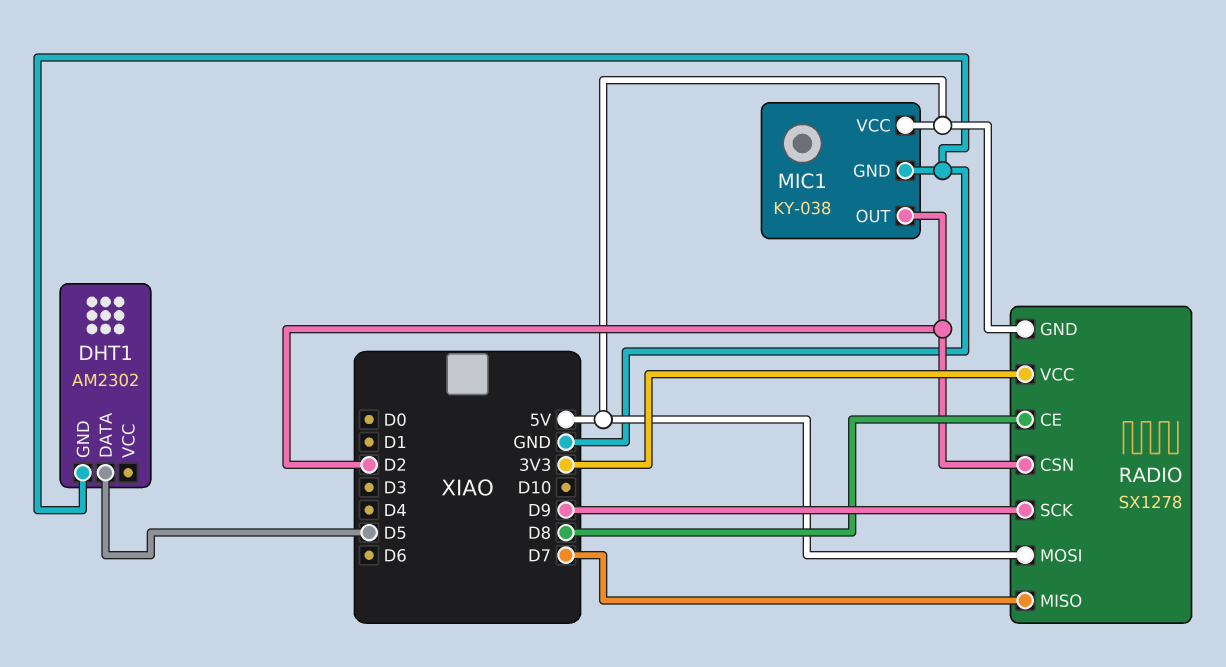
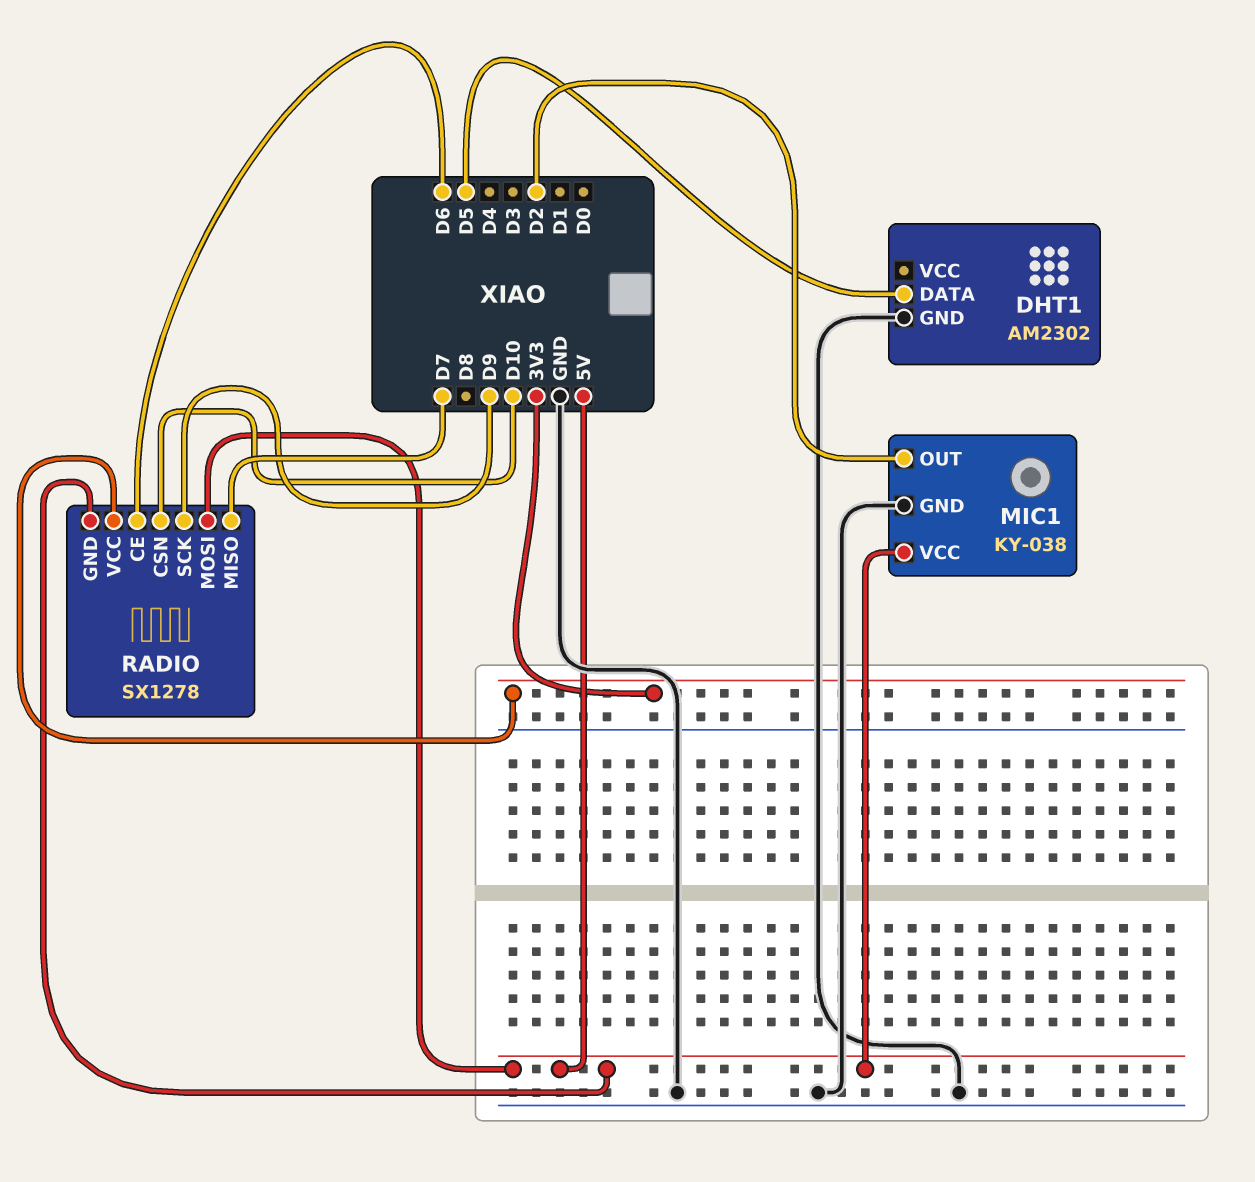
RADIO pin CE: D8 -> D6
RADIO pin CSN: D2 -> D10

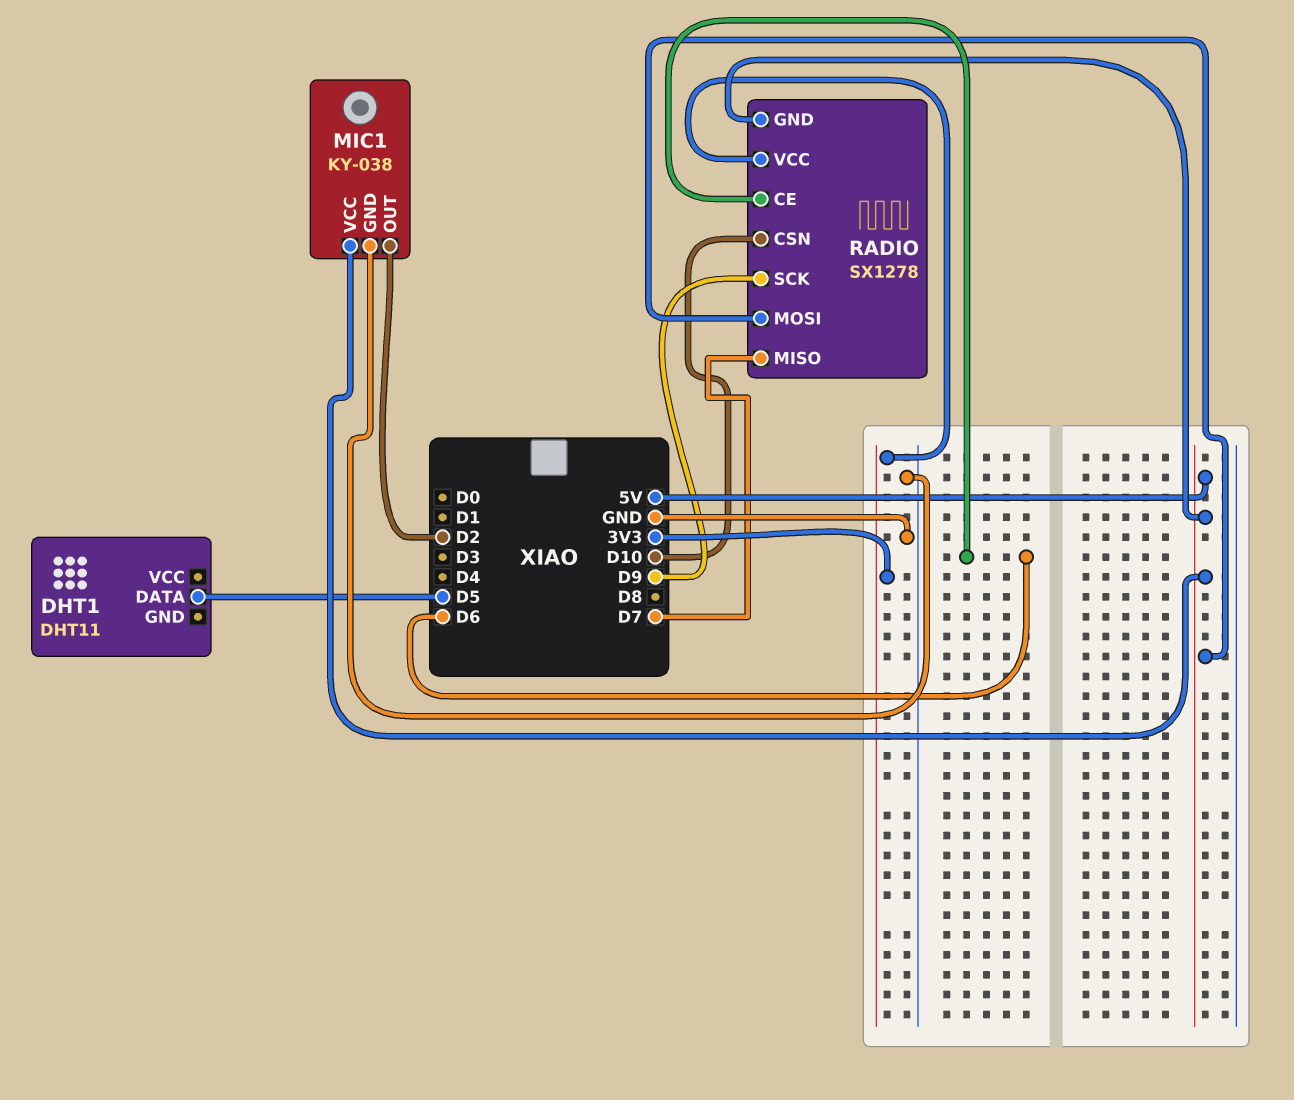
DHT1: AM2302 -> DHT11
DHT1 pin GND: GND -> none

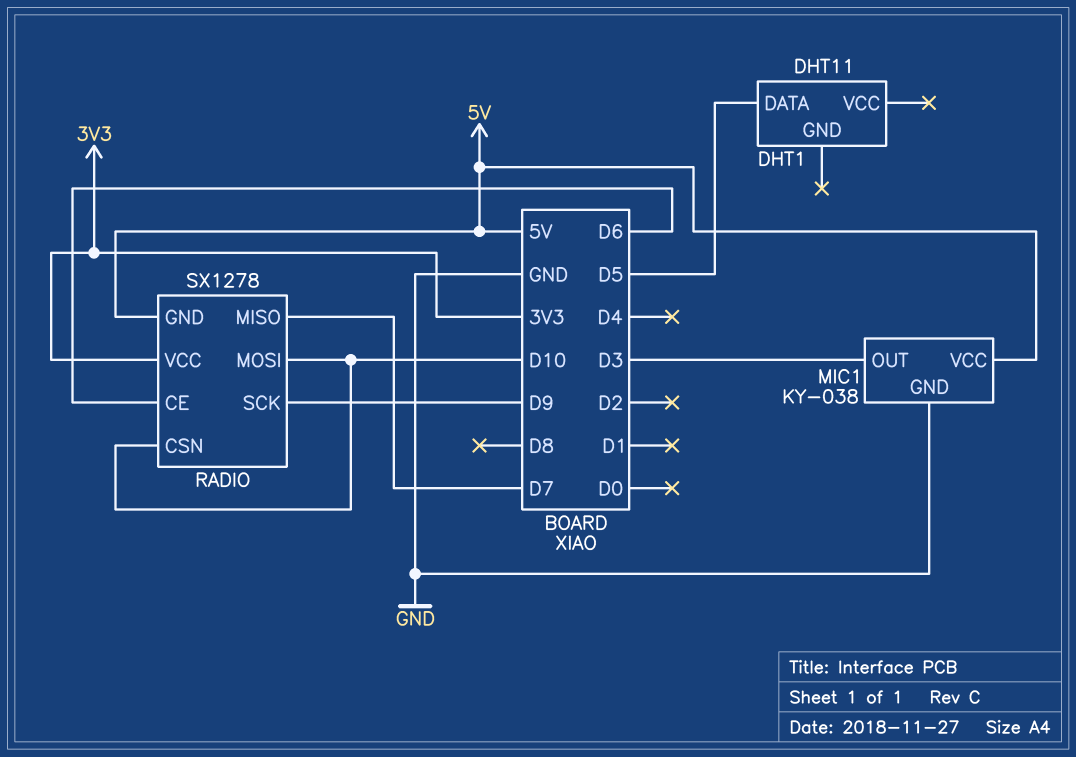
MIC1 pin OUT: D2 -> D3
RADIO pin MOSI: 5V -> D10

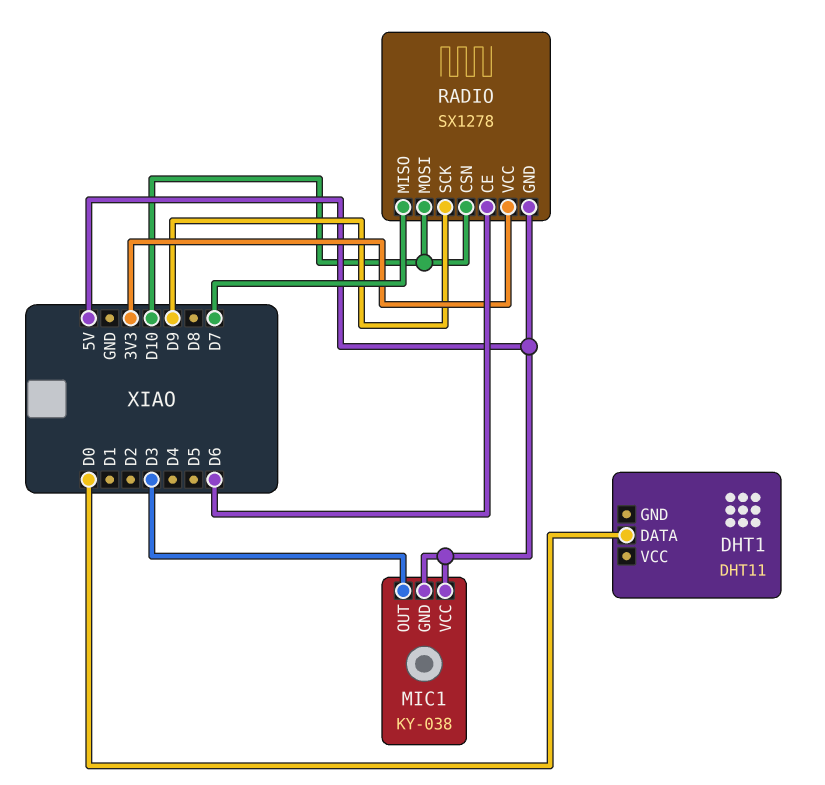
DHT1 pin DATA: D5 -> D0
MIC1 pin GND: GND -> 5V

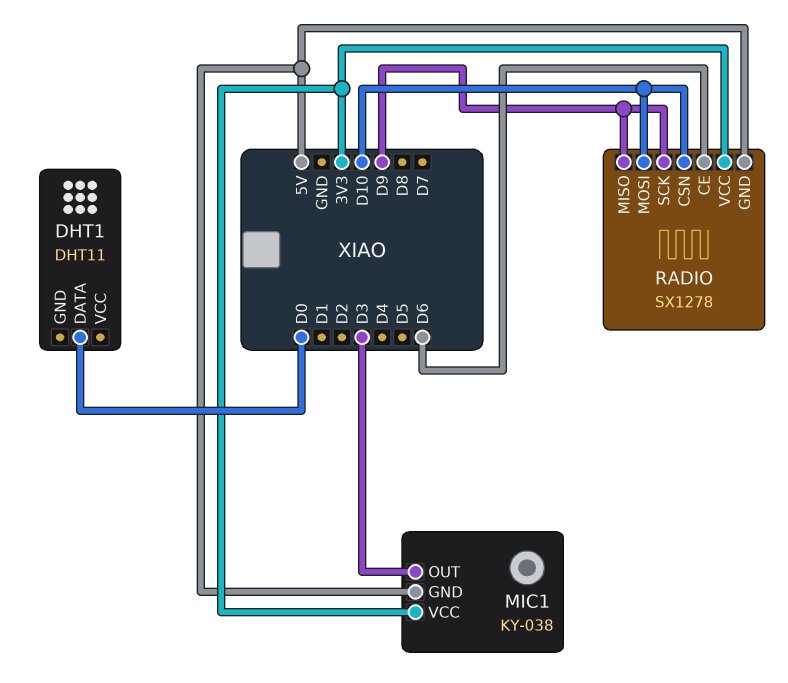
MIC1 pin VCC: 5V -> 3V3
RADIO pin MISO: D7 -> D9

